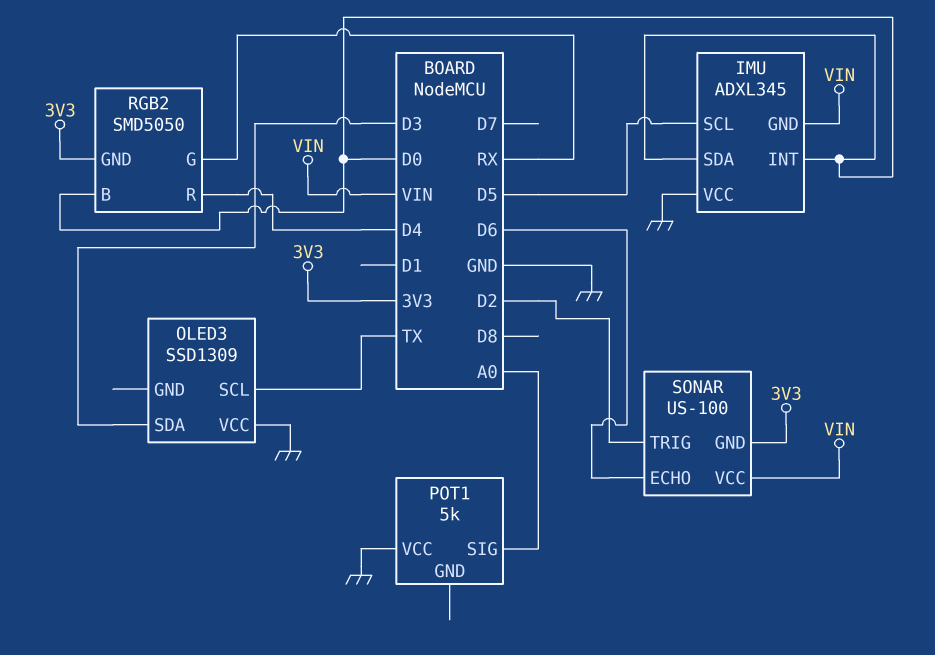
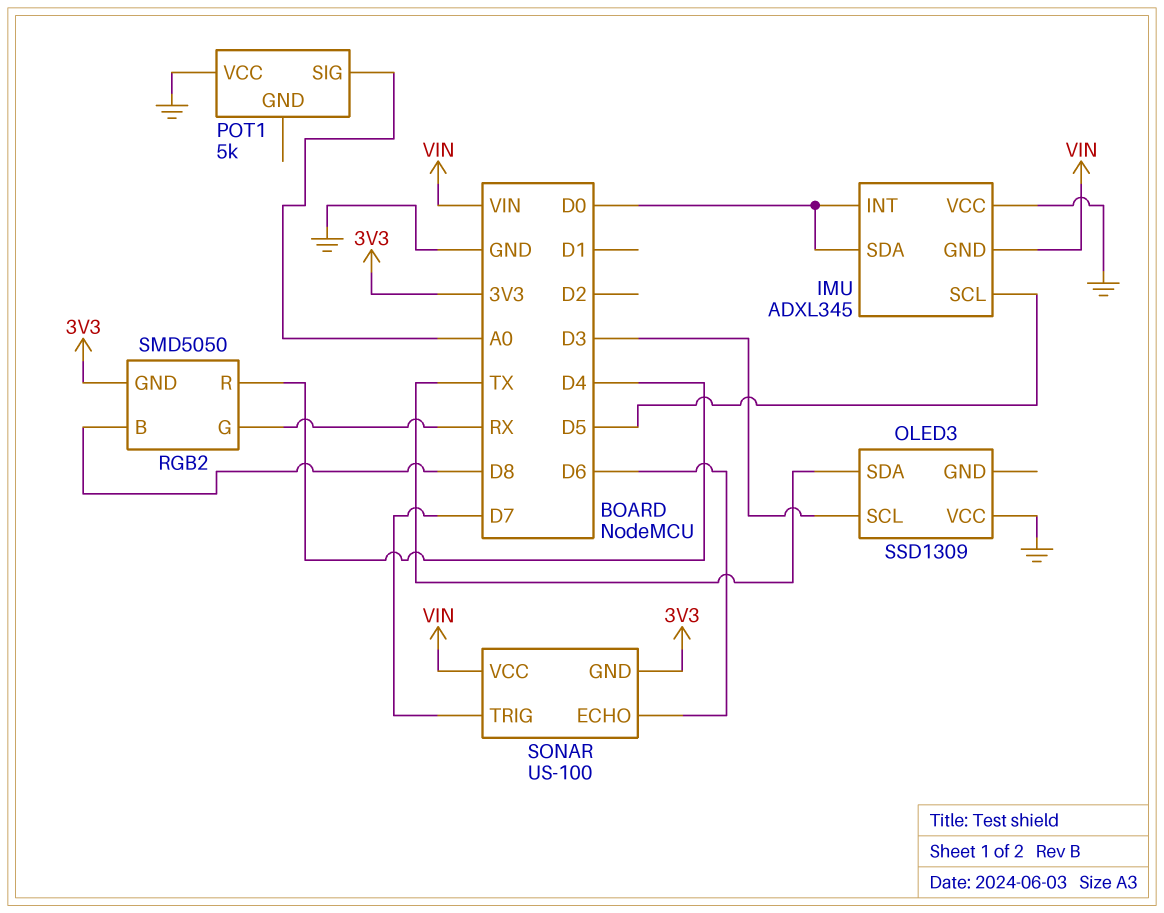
OLED3 pin SCL: TX -> D3
OLED3 pin SDA: D3 -> TX
RGB2 pin B: D0 -> D8
SONAR pin TRIG: D2 -> D7

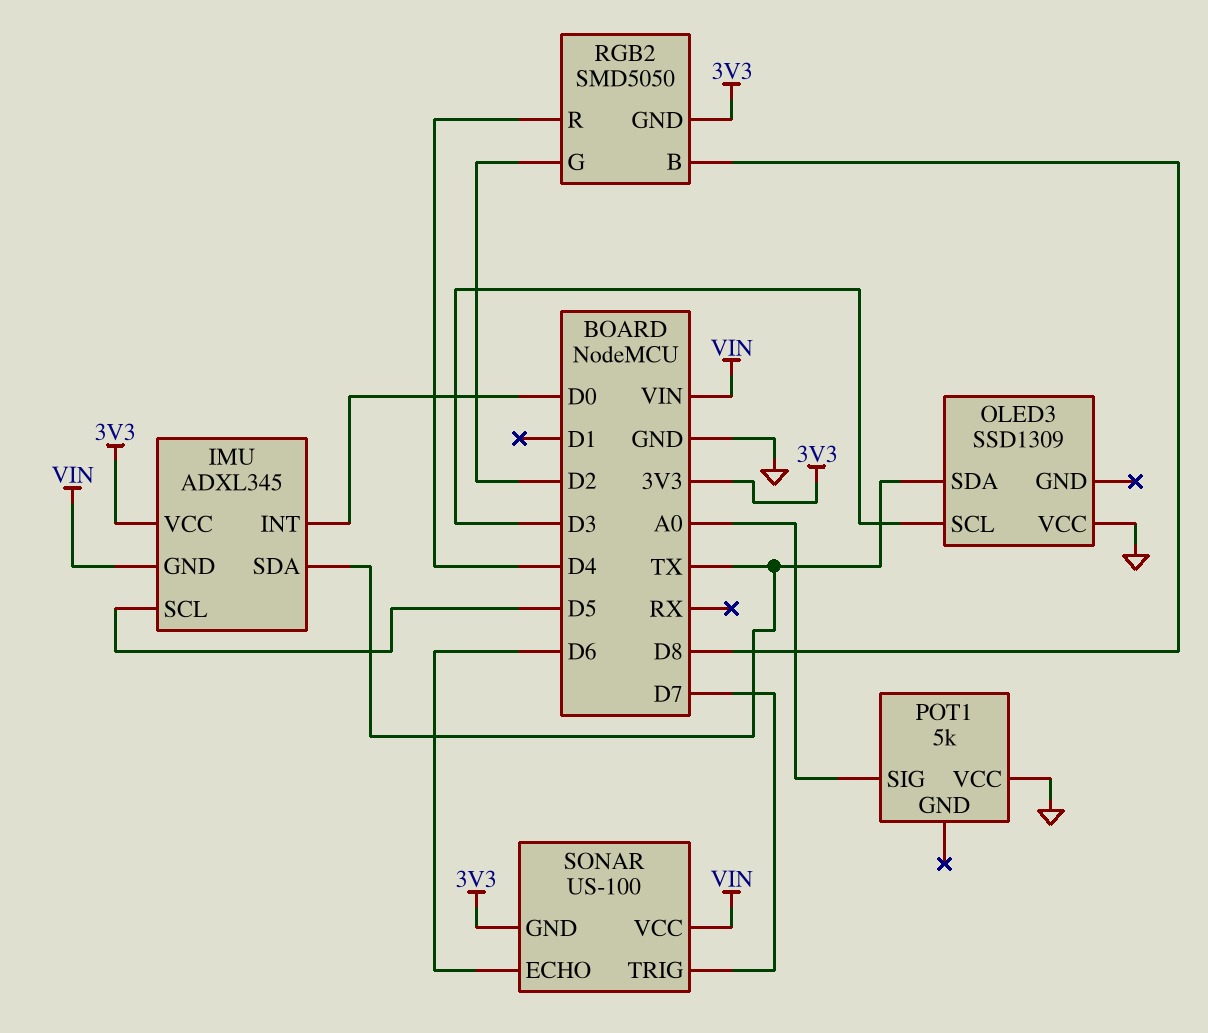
IMU pin SDA: D0 -> TX
IMU pin VCC: GND -> 3V3
RGB2 pin G: RX -> D2

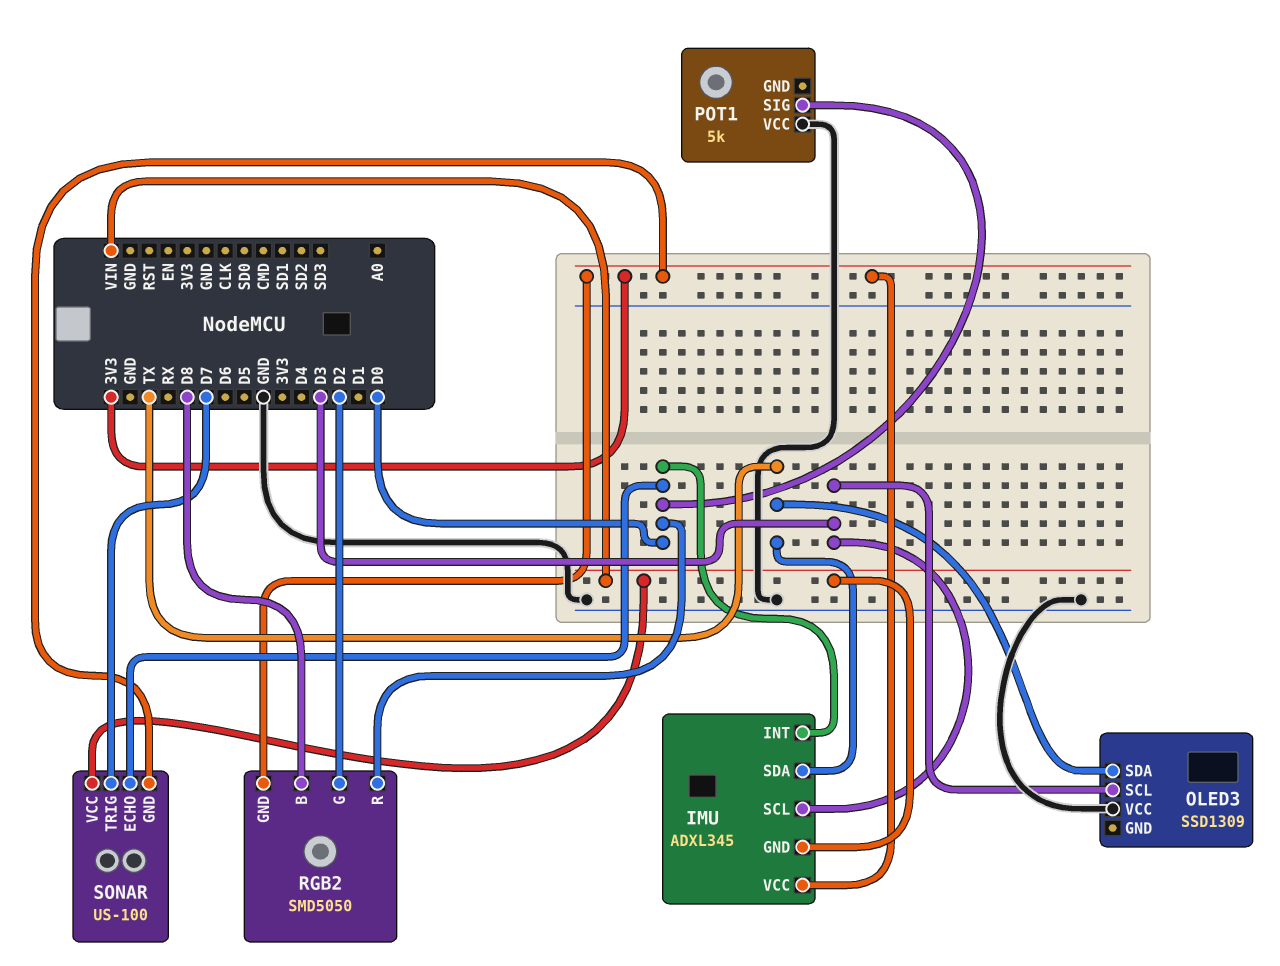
IMU pin SCL: D5 -> D3
POT1 pin SIG: A0 -> D0
RGB2 pin R: D4 -> D0
SONAR pin ECHO: D6 -> D0

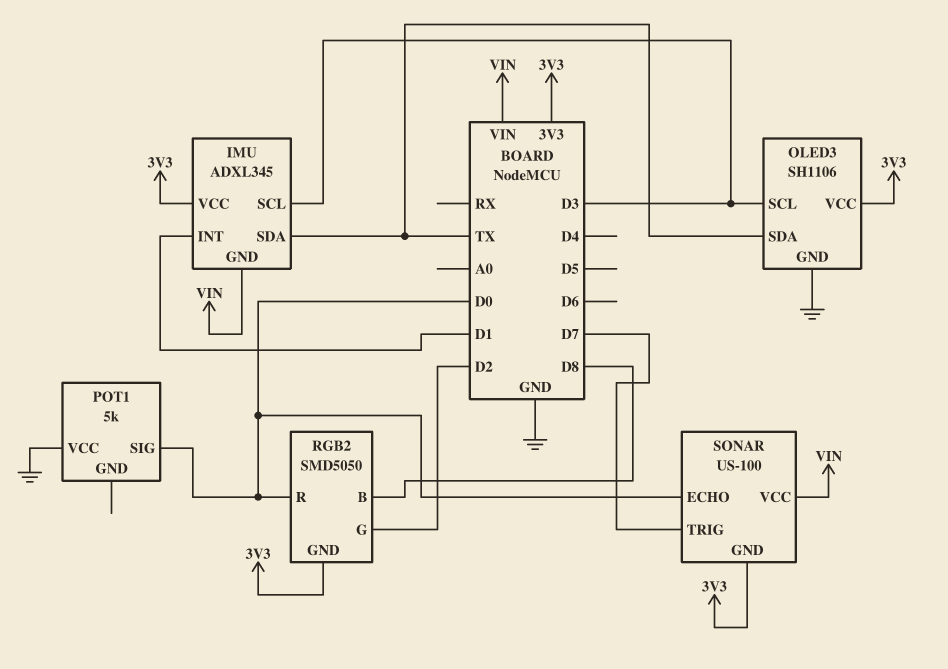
IMU pin INT: D0 -> D1
OLED3: SSD1309 -> SH1106
OLED3 pin GND: none -> GND
OLED3 pin VCC: GND -> 3V3

